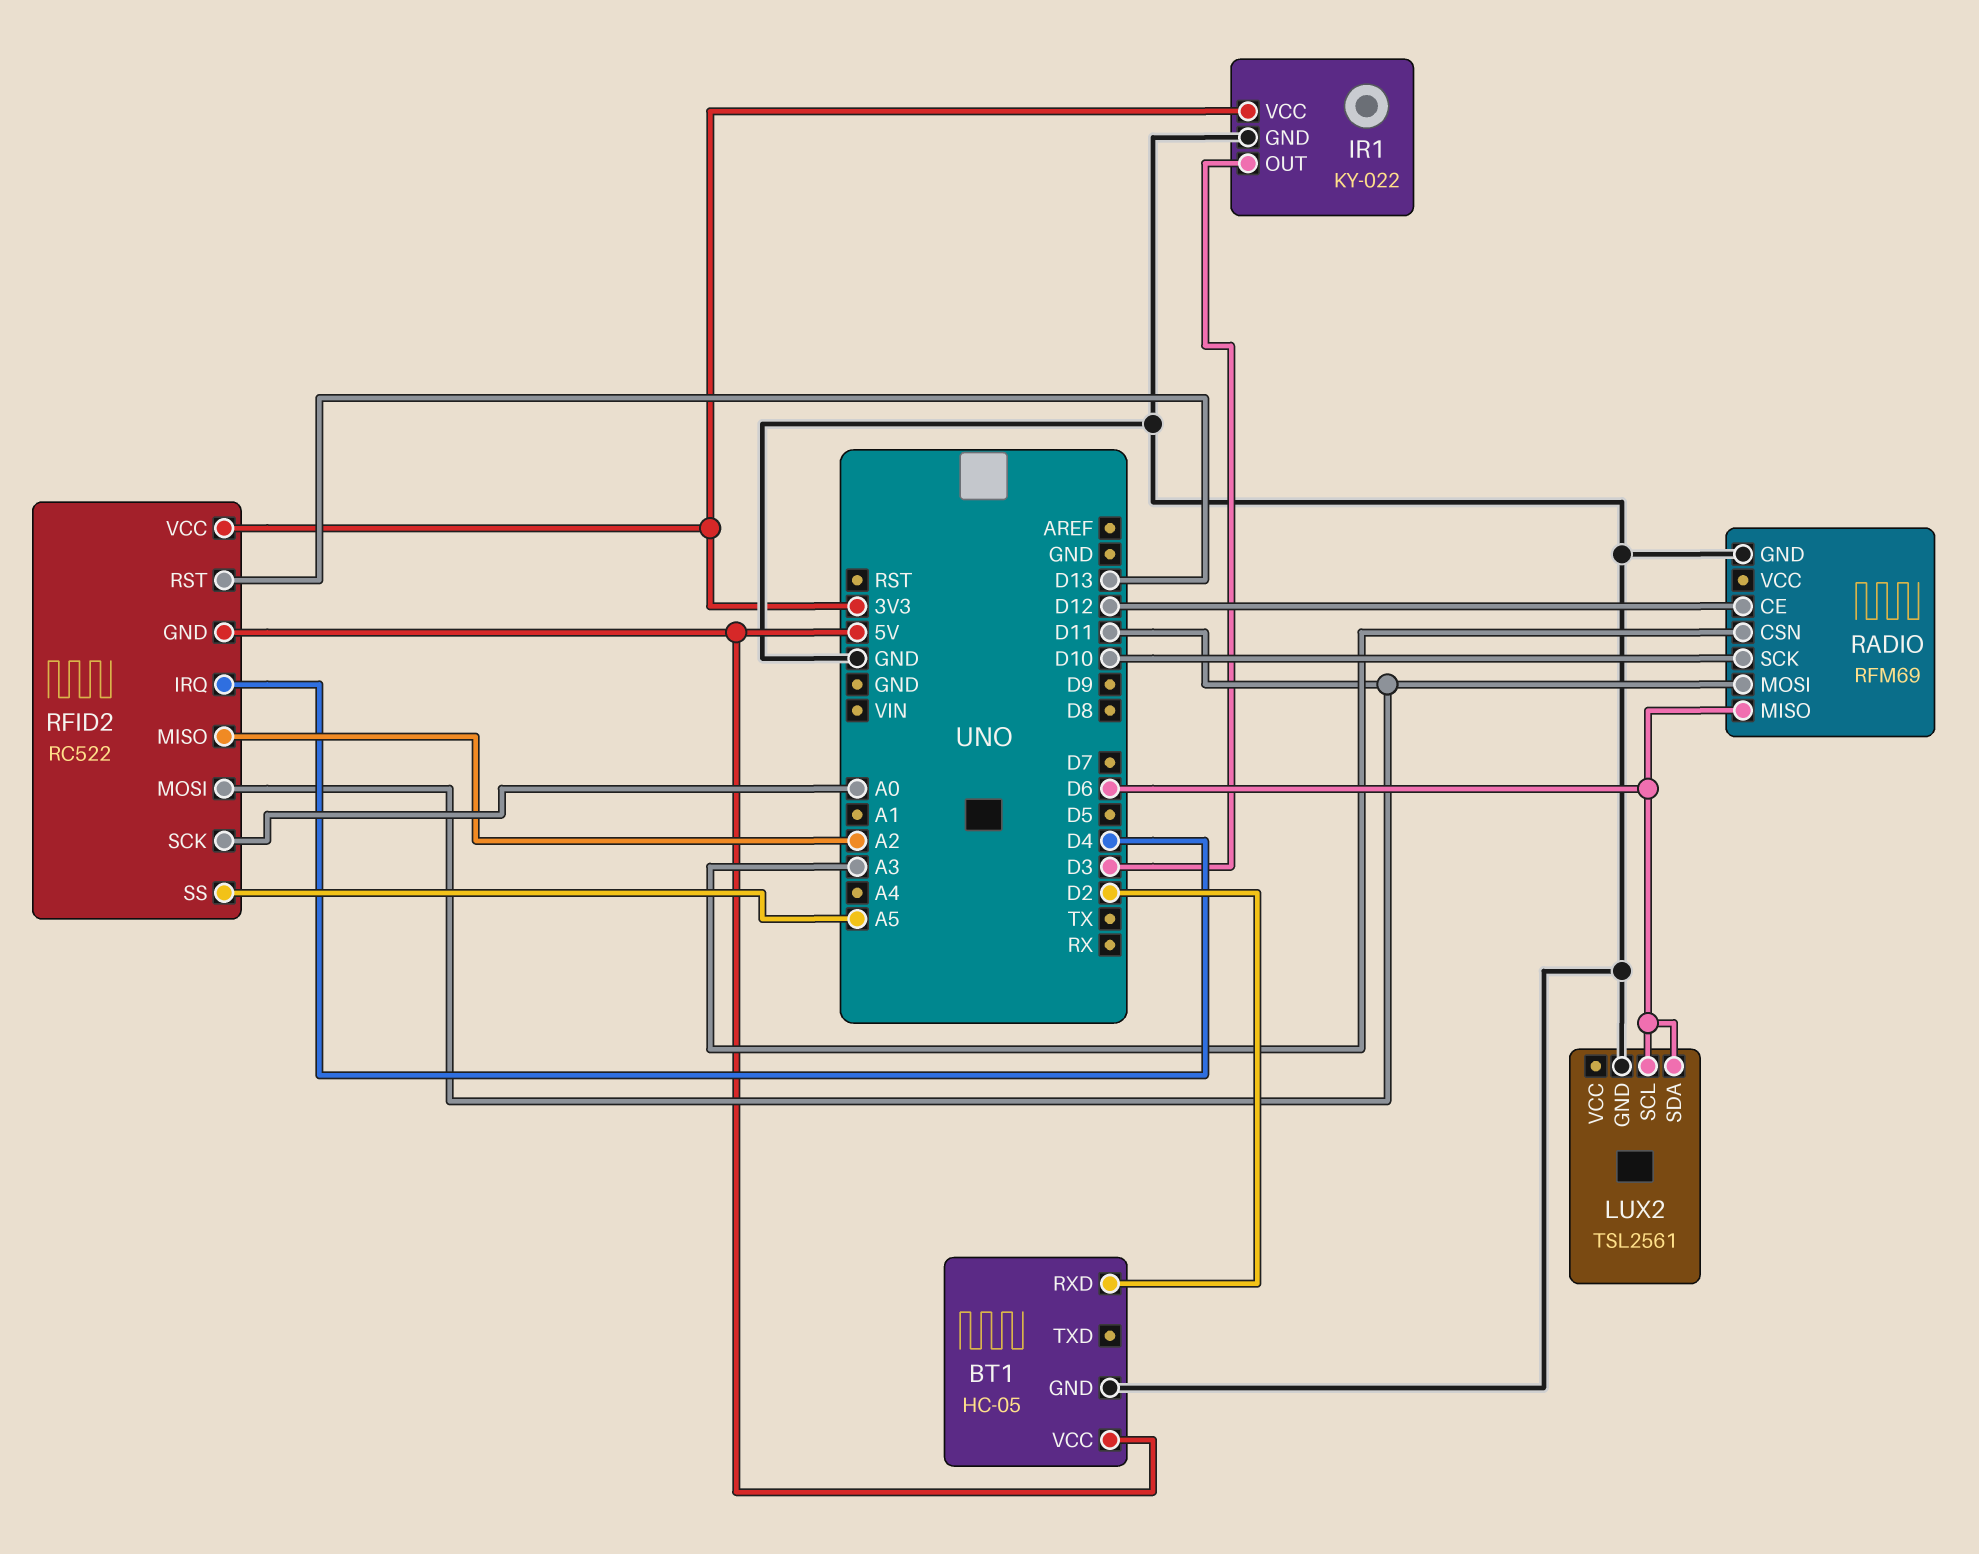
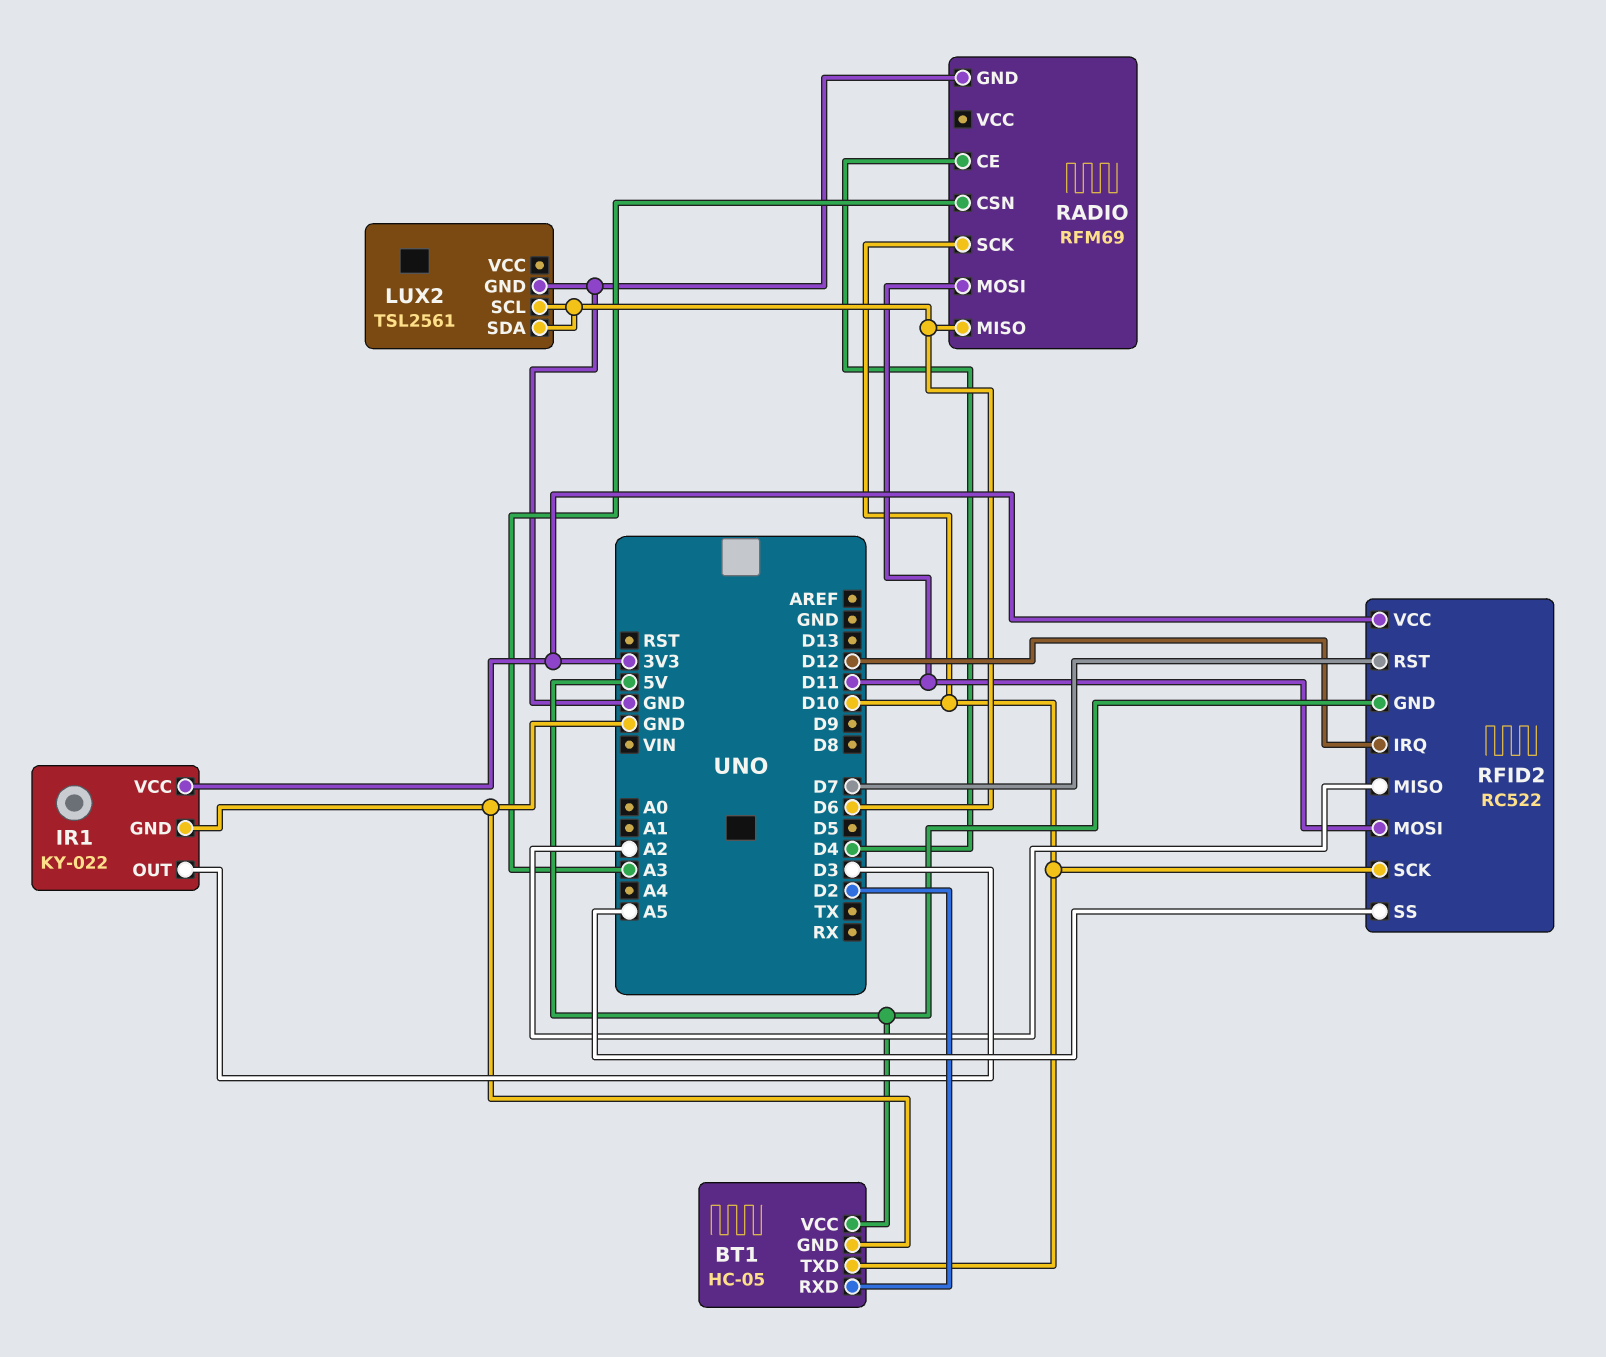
BT1 pin TXD: none -> D10
RADIO pin CE: D12 -> D4
RFID2 pin IRQ: D4 -> D12
RFID2 pin RST: D13 -> D7
RFID2 pin SCK: A0 -> D10

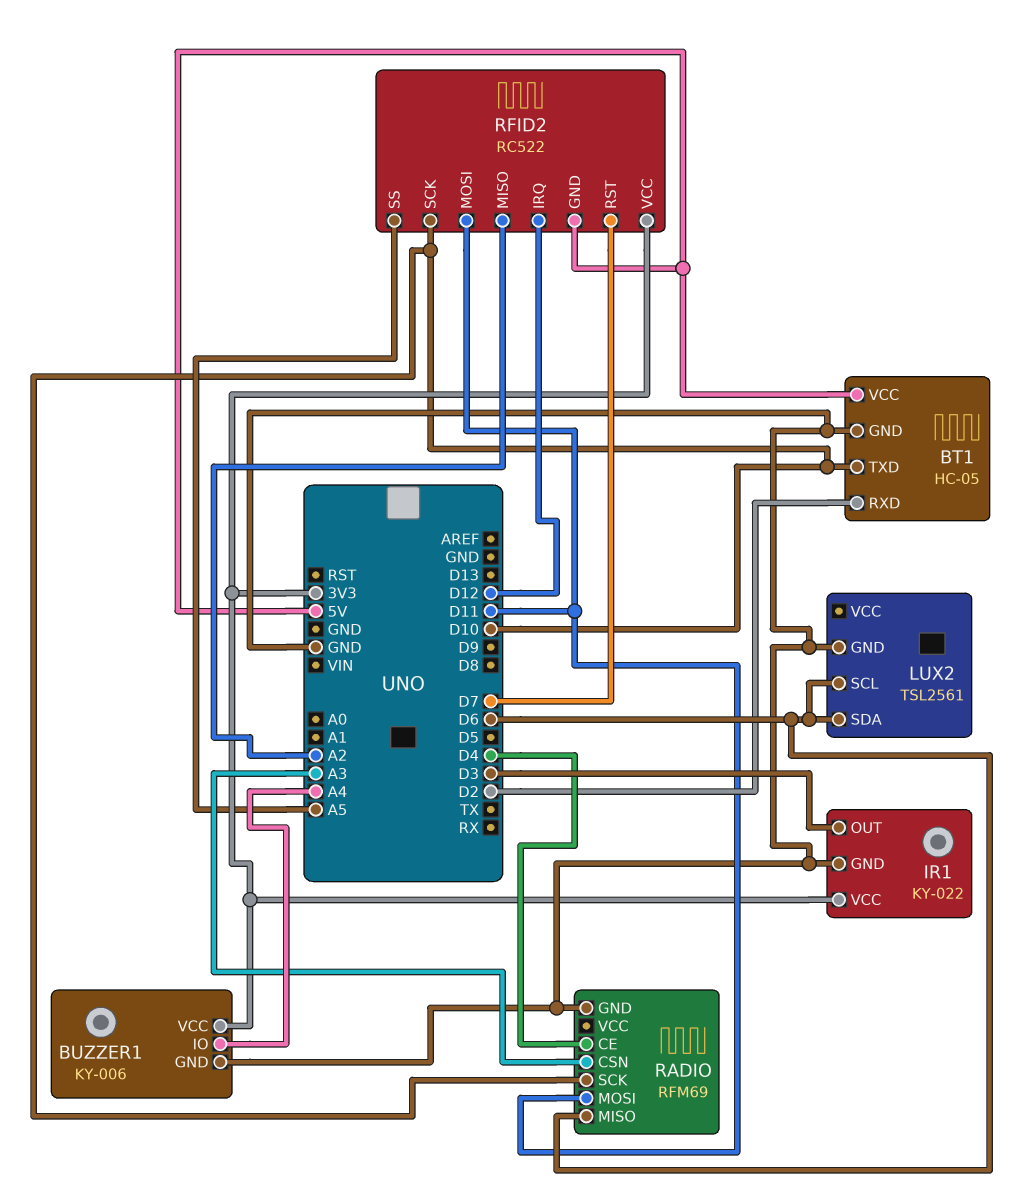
BUZZER1: none -> KY-006
BUZZER1 pin GND: none -> GND
BUZZER1 pin IO: none -> A4
BUZZER1 pin VCC: none -> 3V3

